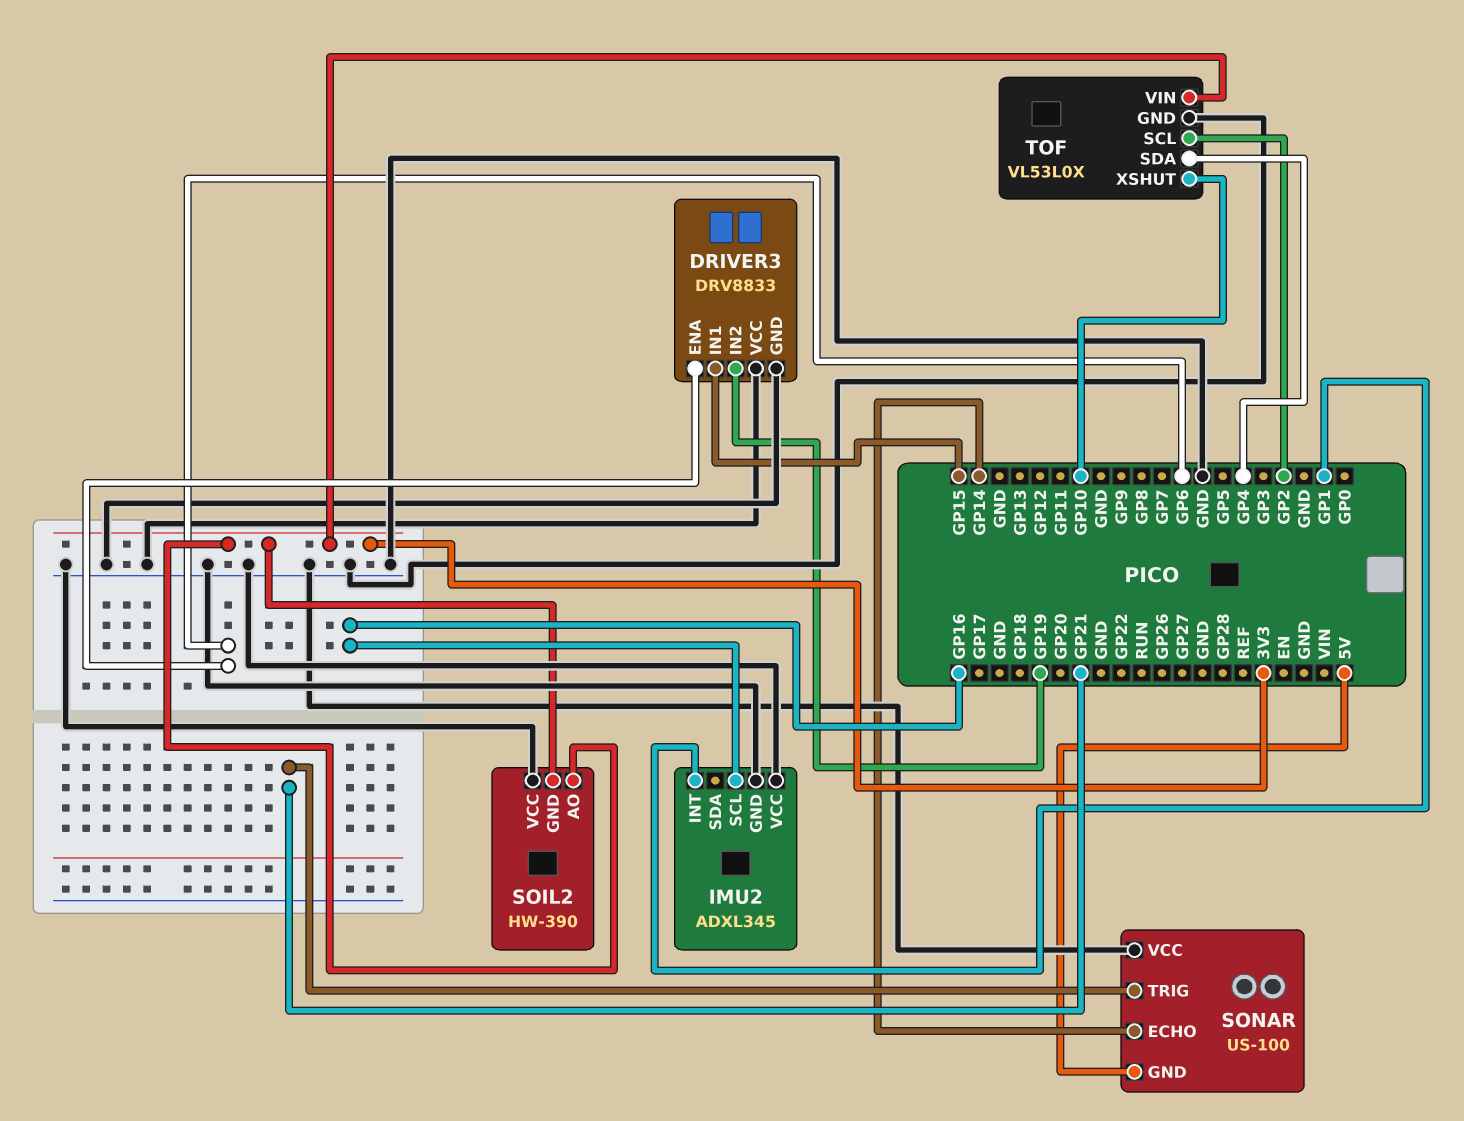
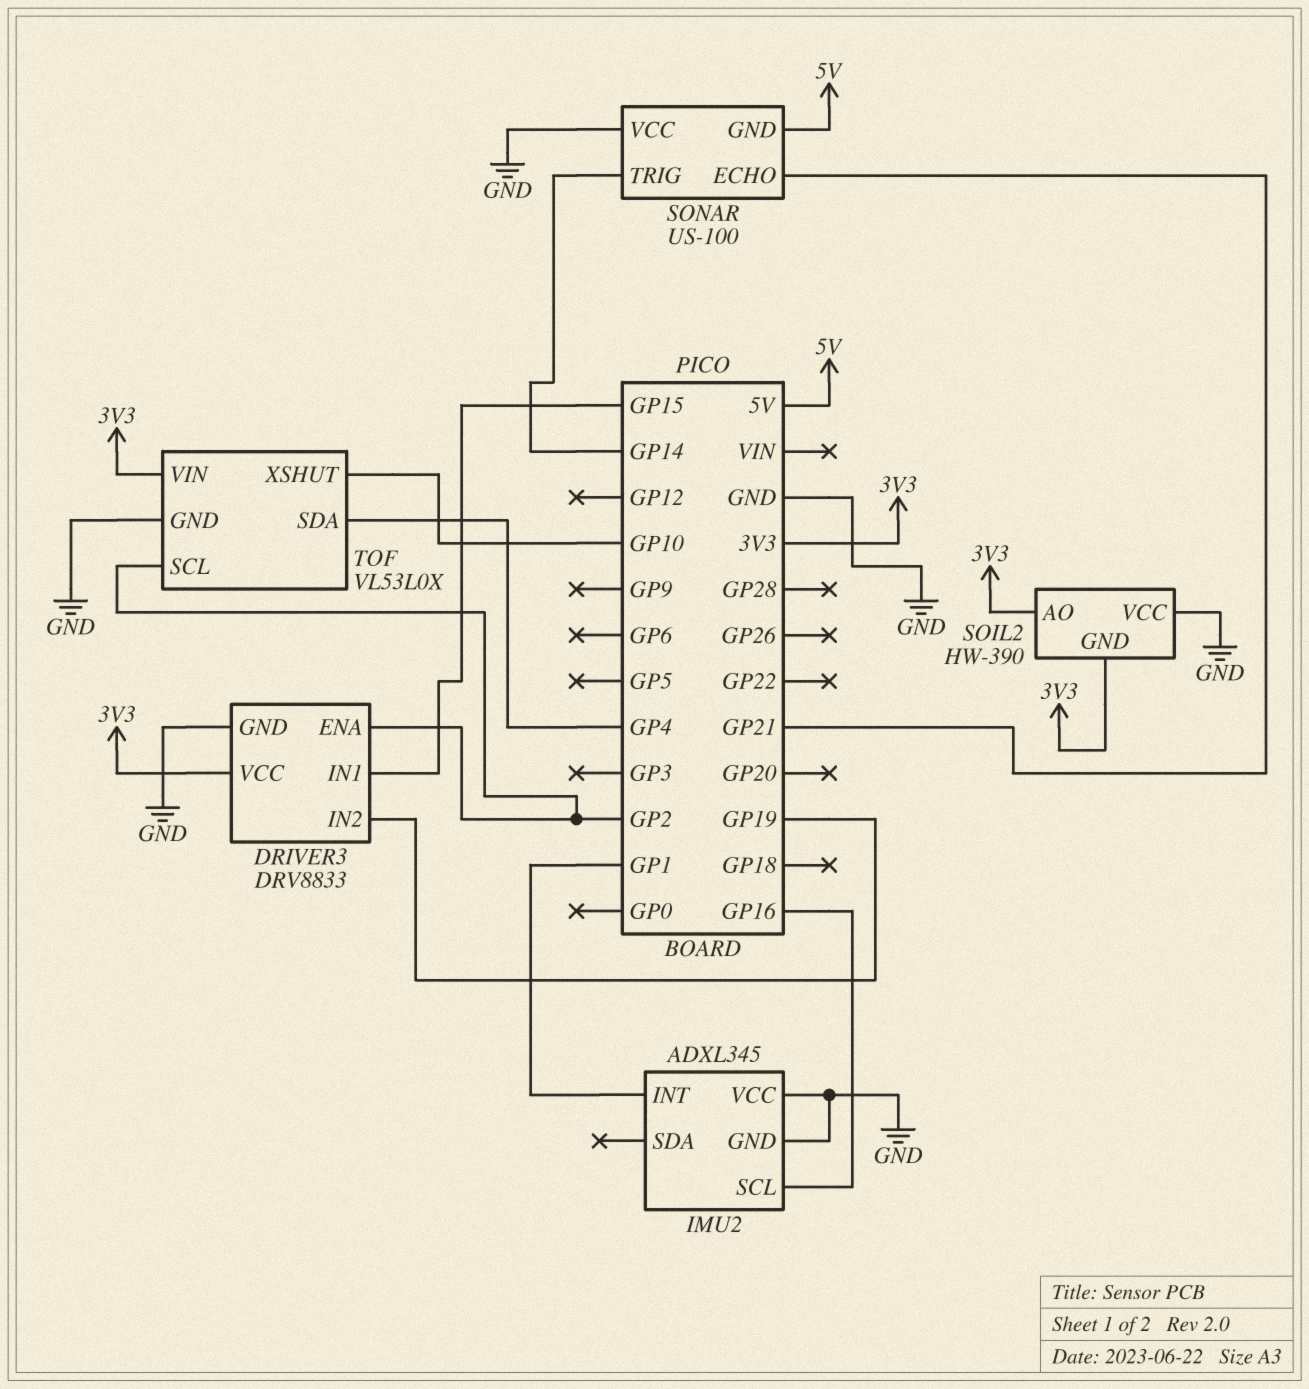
DRIVER3 pin ENA: GP6 -> GP2
DRIVER3 pin VCC: GND -> 3V3
SONAR pin ECHO: GP14 -> GP21
SONAR pin TRIG: GP21 -> GP14

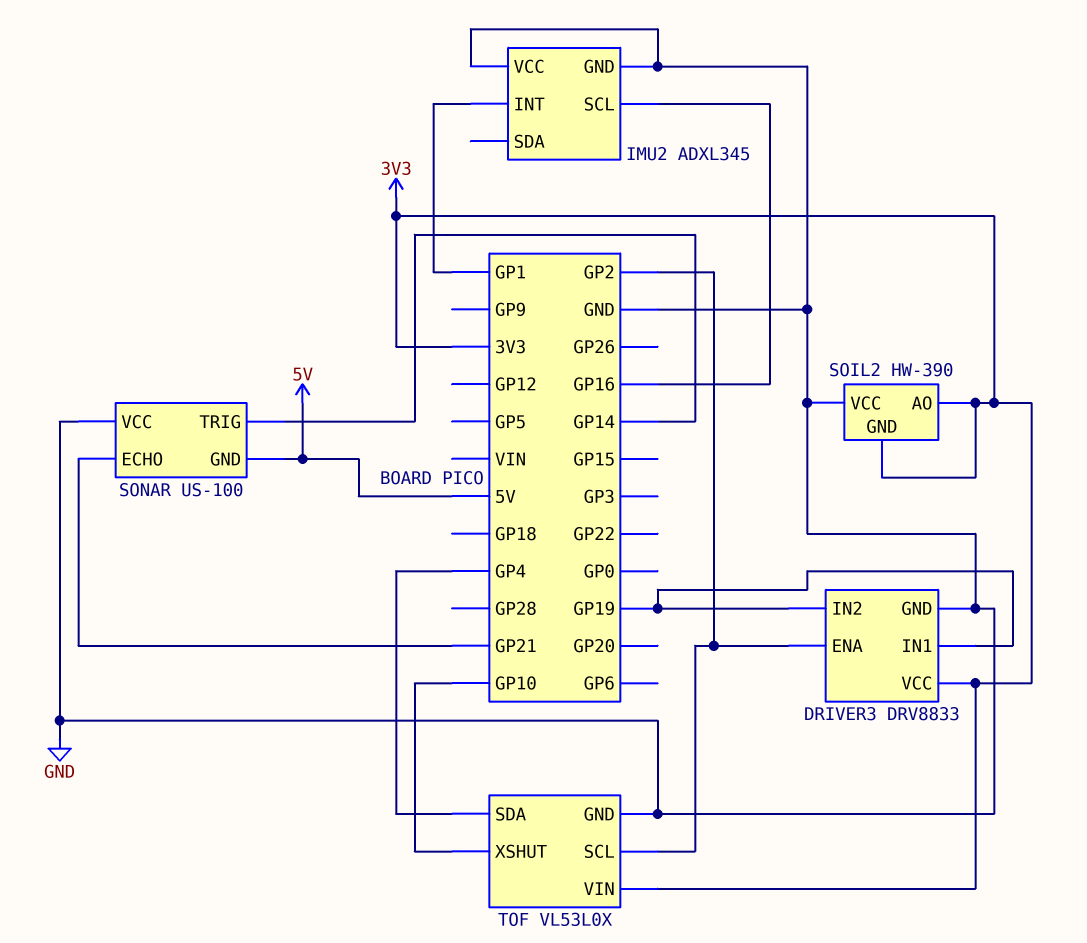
DRIVER3 pin IN1: GP15 -> GP19

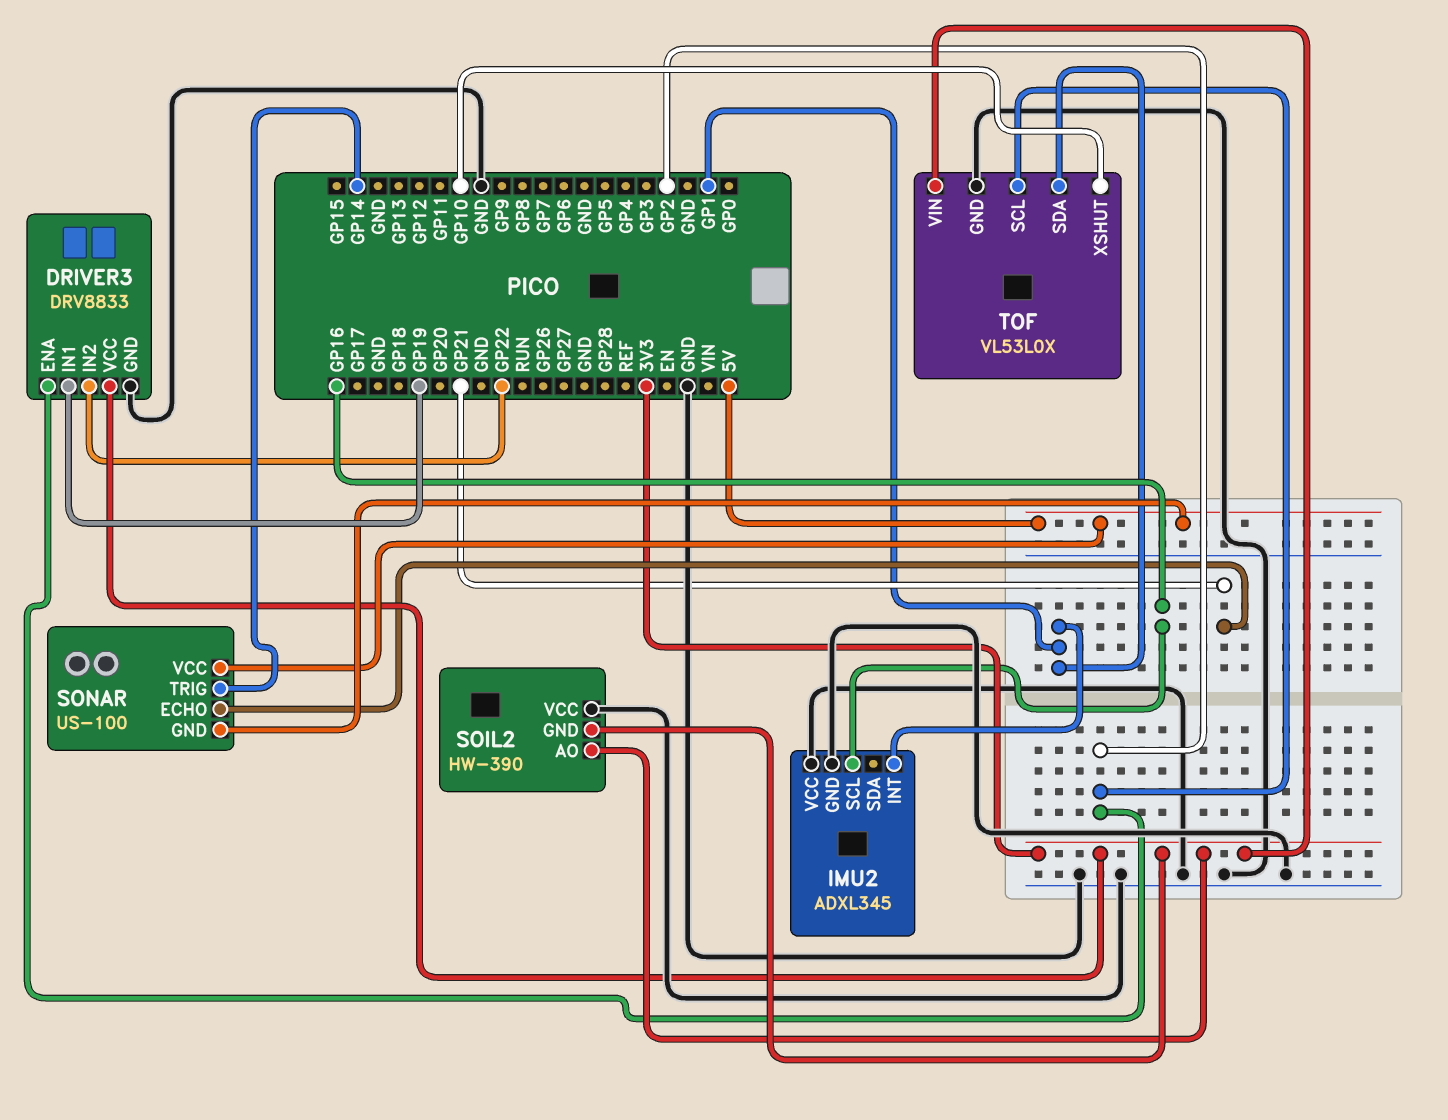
DRIVER3 pin IN2: GP19 -> GP22
SONAR pin VCC: GND -> 5V
TOF pin SDA: GP4 -> GP1

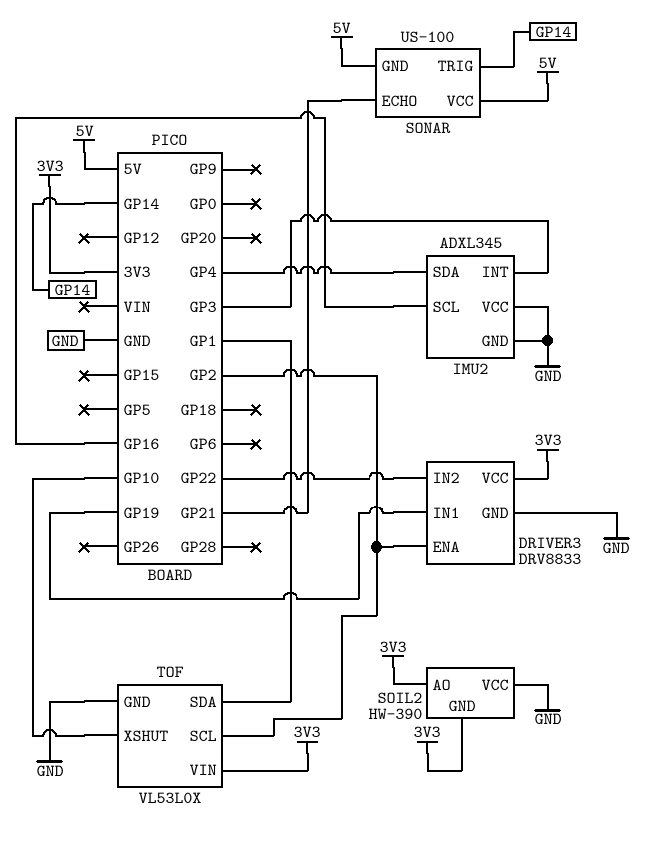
IMU2 pin INT: GP1 -> GP3
IMU2 pin SDA: none -> GP4

